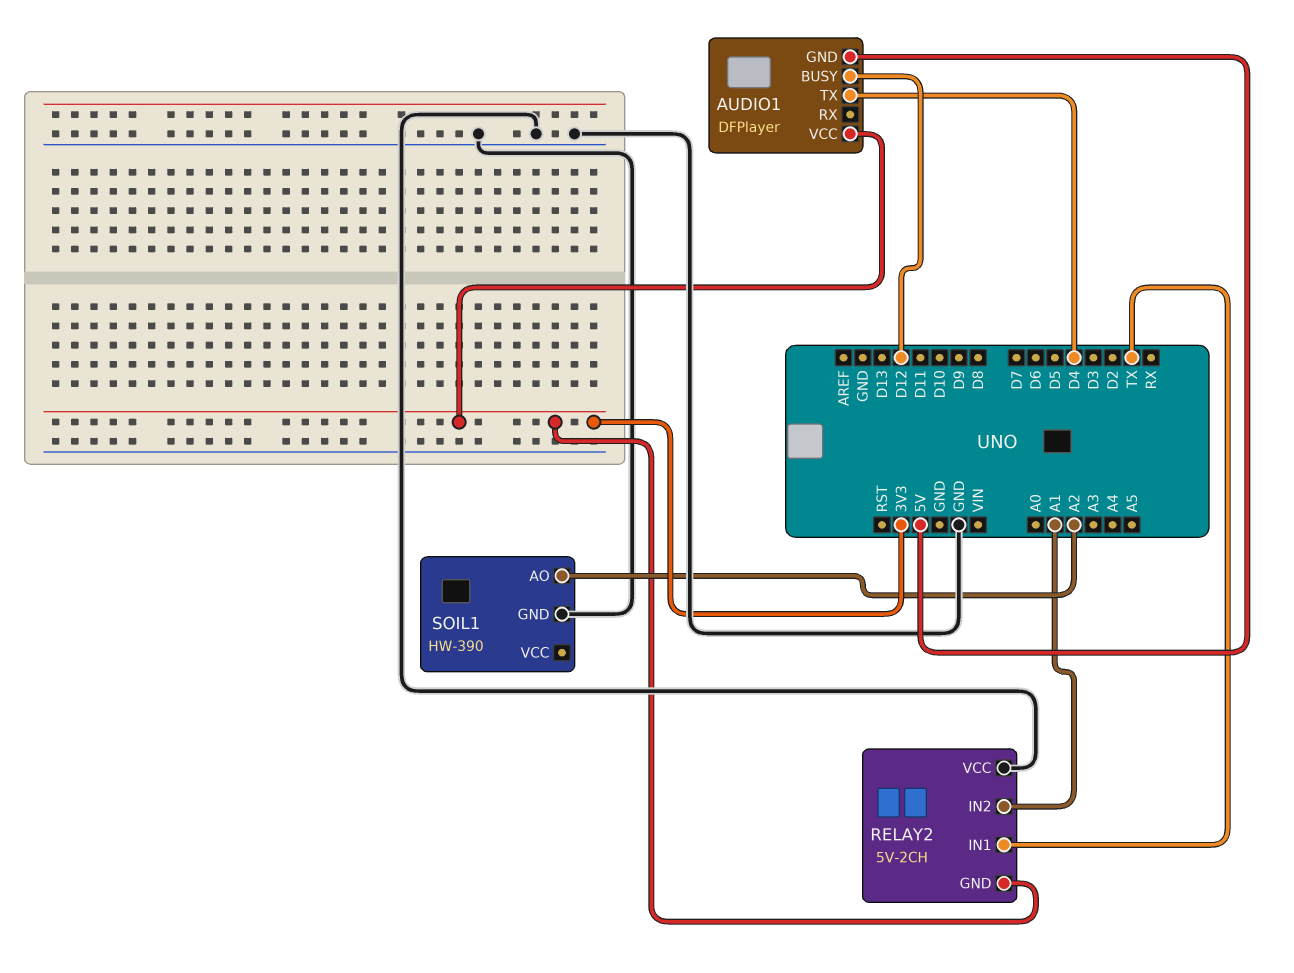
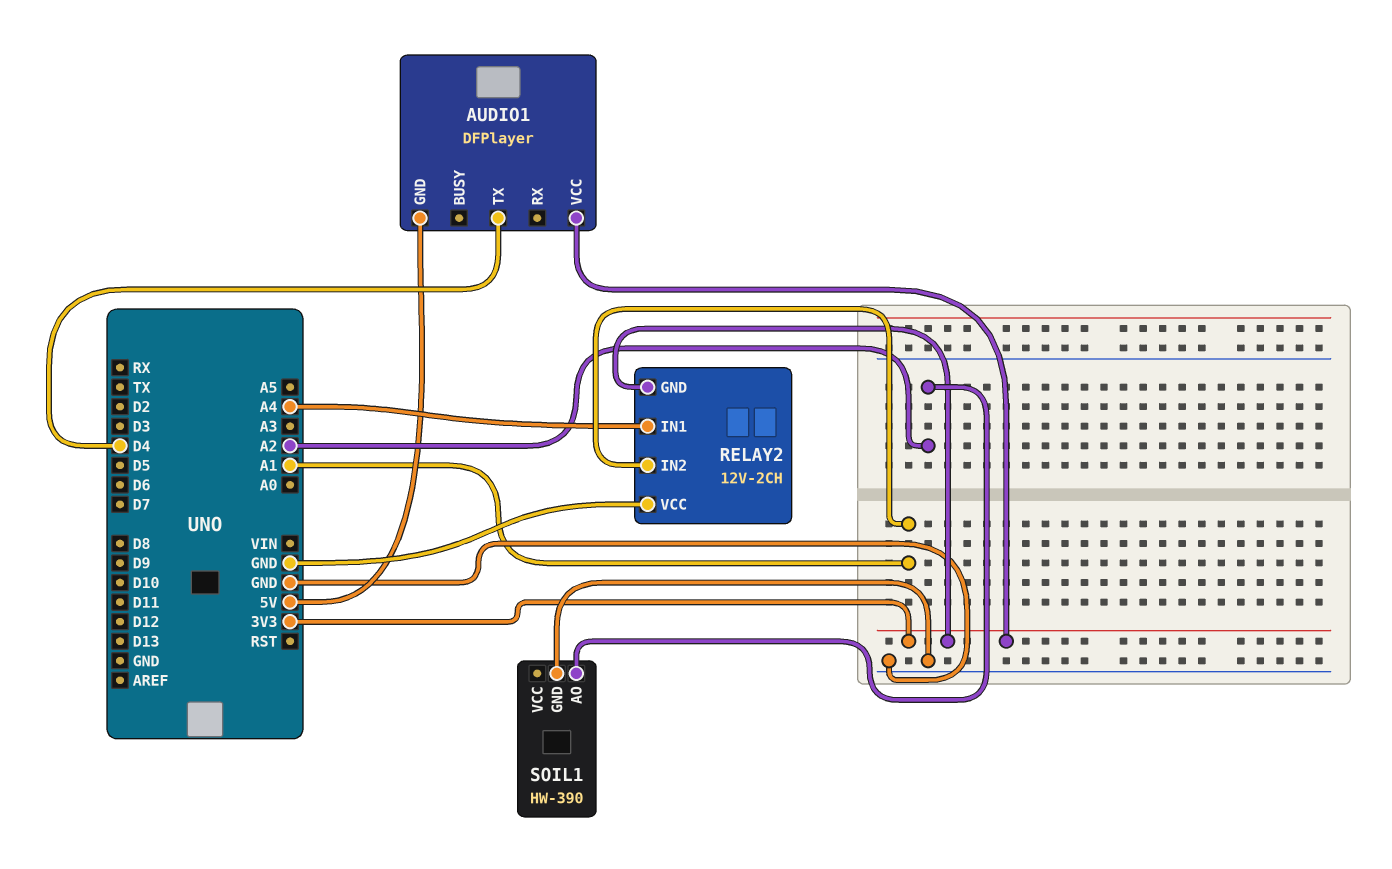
AUDIO1 pin BUSY: D12 -> none
RELAY2: 5V-2CH -> 12V-2CH
RELAY2 pin IN1: TX -> A4

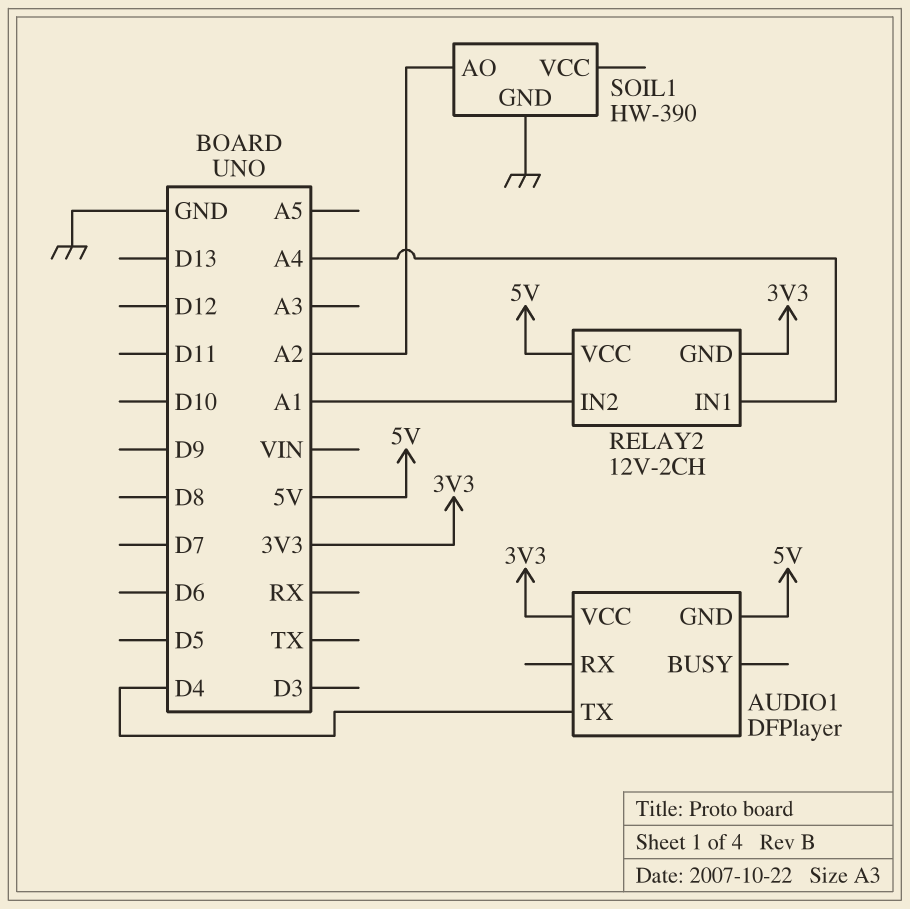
RELAY2 pin VCC: GND -> 5V

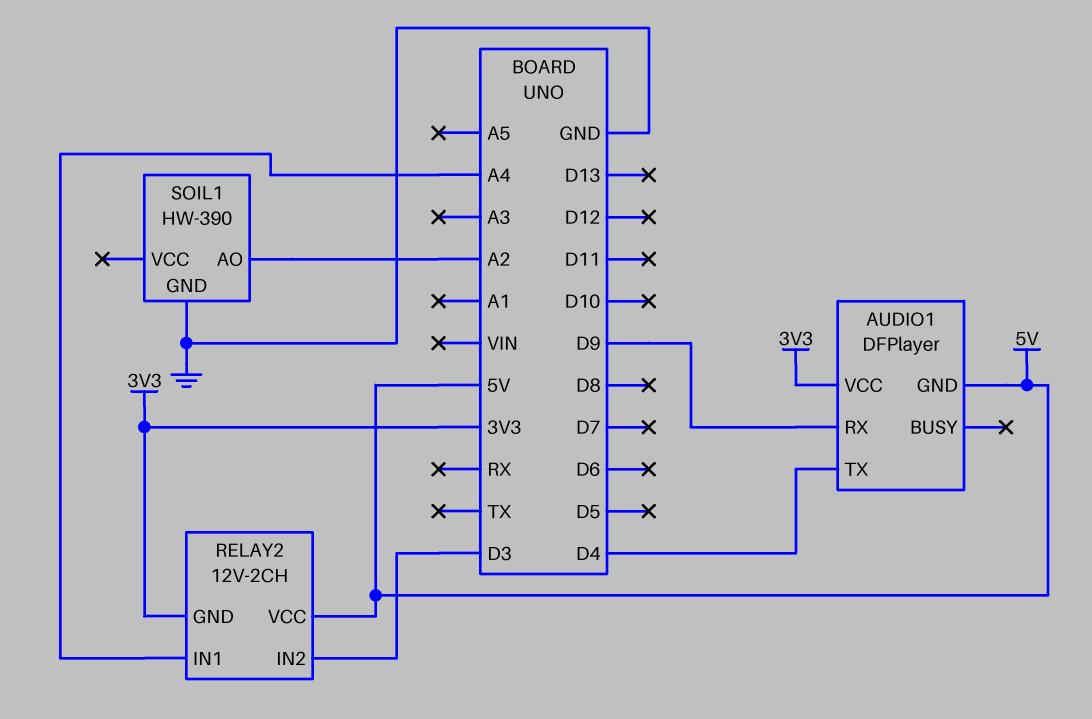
AUDIO1 pin RX: none -> D9
RELAY2 pin IN2: A1 -> D3

